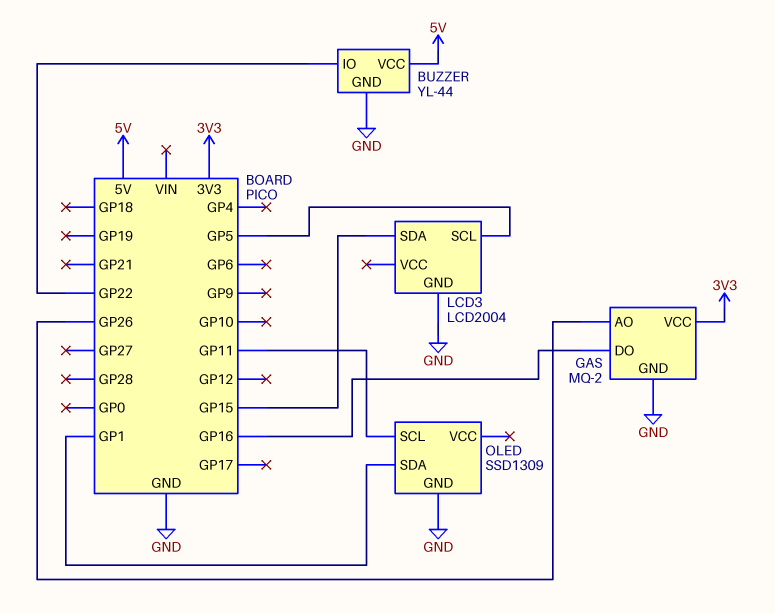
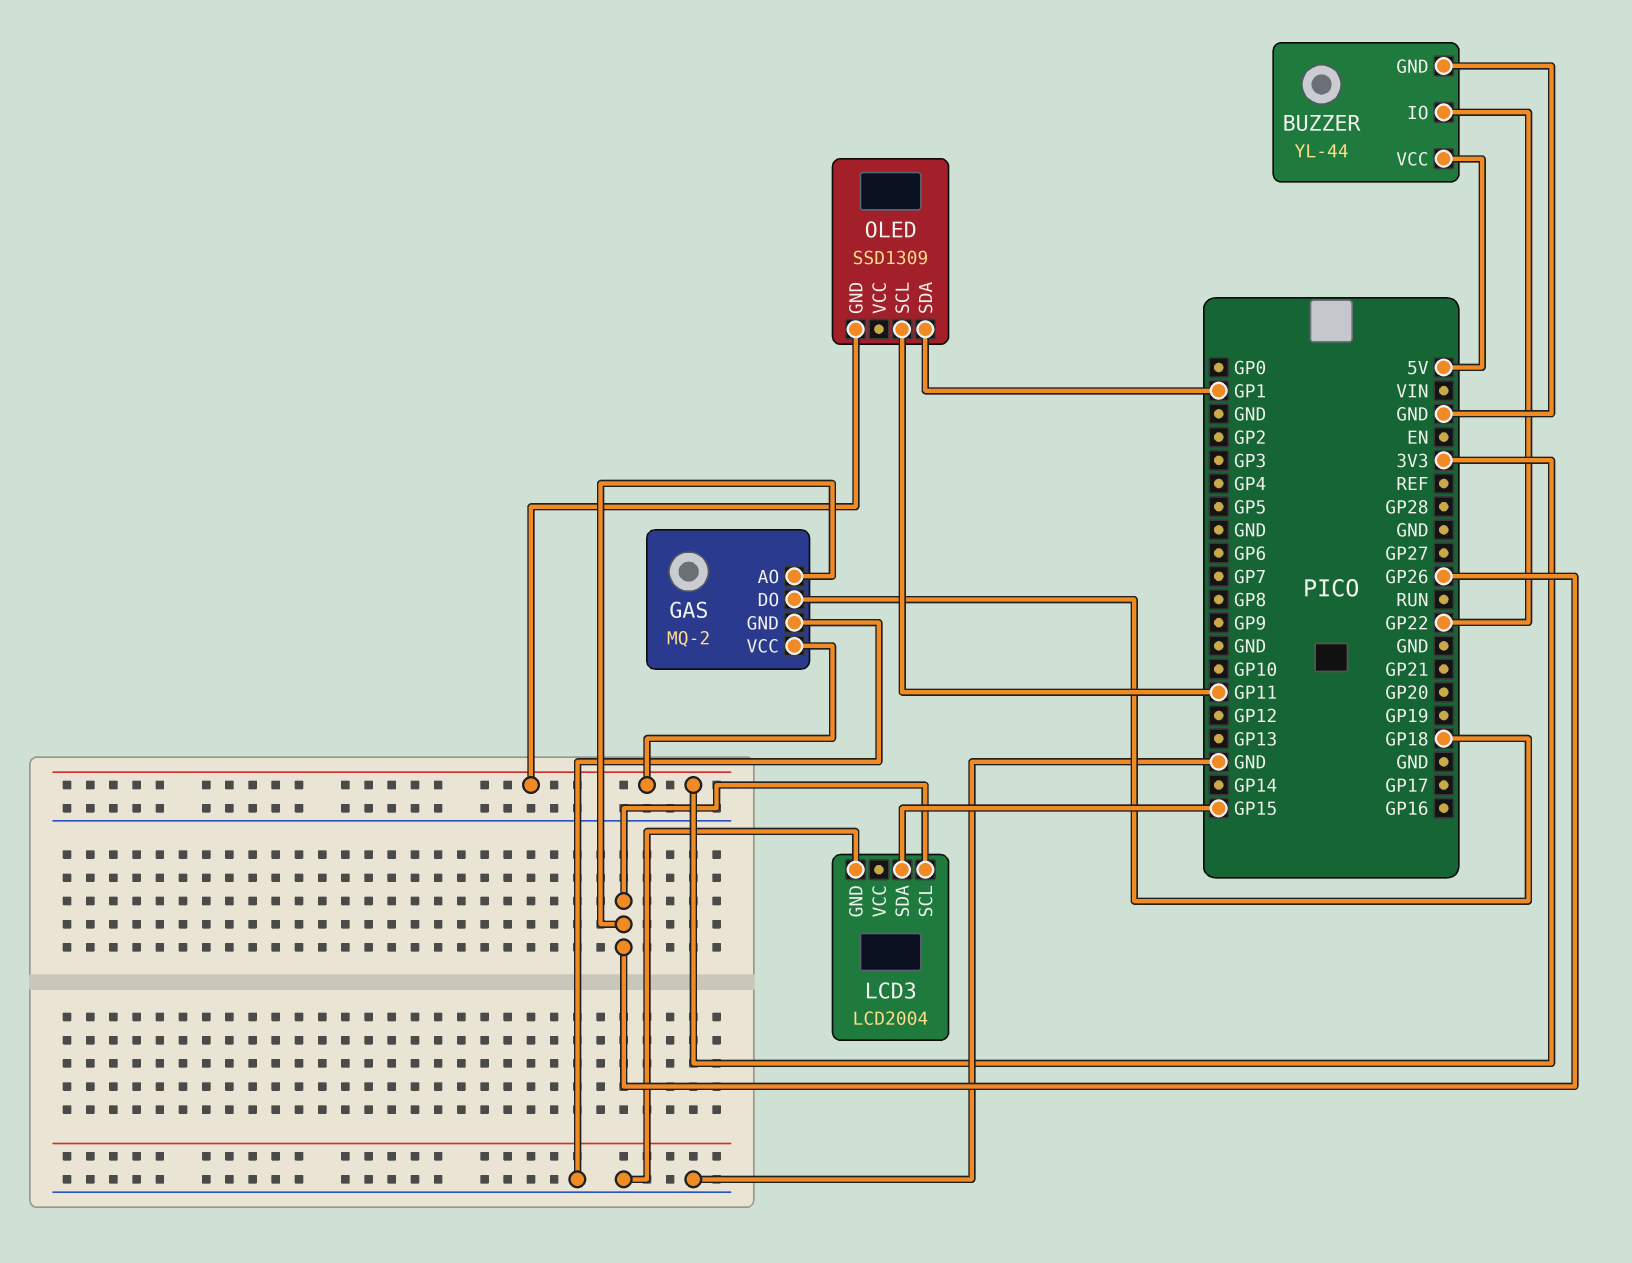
GAS pin DO: GP16 -> GP18
LCD3 pin SCL: GP5 -> GP26
OLED pin GND: GND -> 3V3

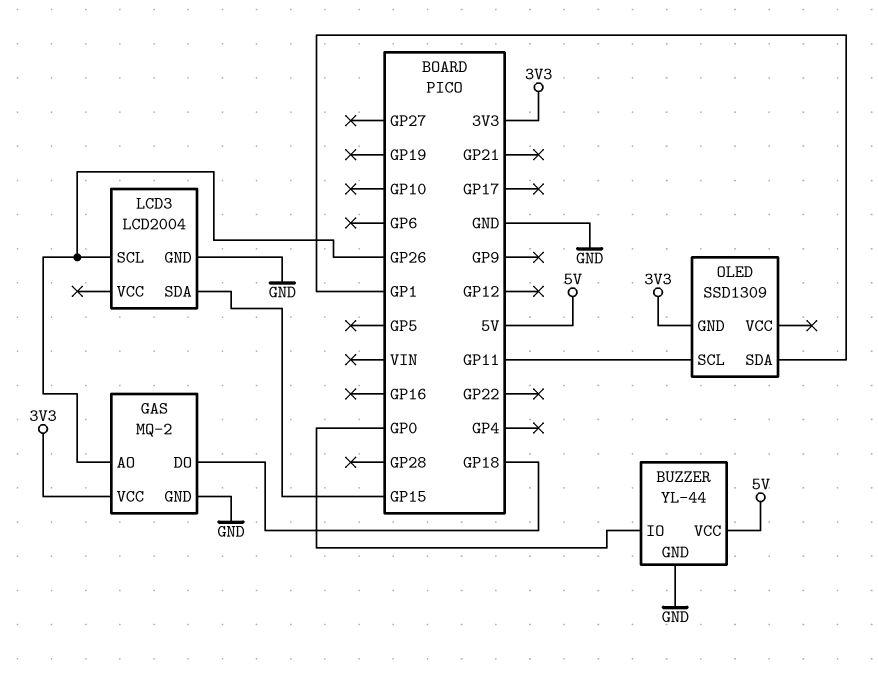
BUZZER pin IO: GP22 -> GP0

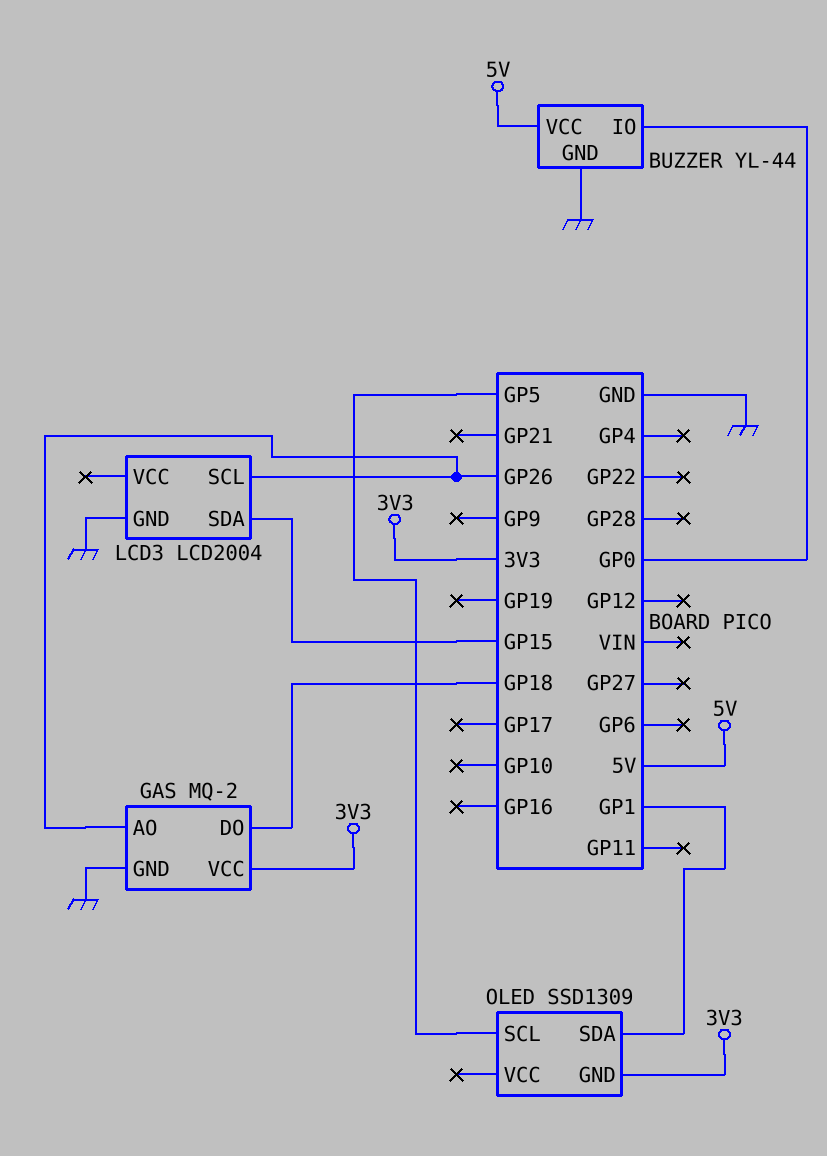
OLED pin SCL: GP11 -> GP5

